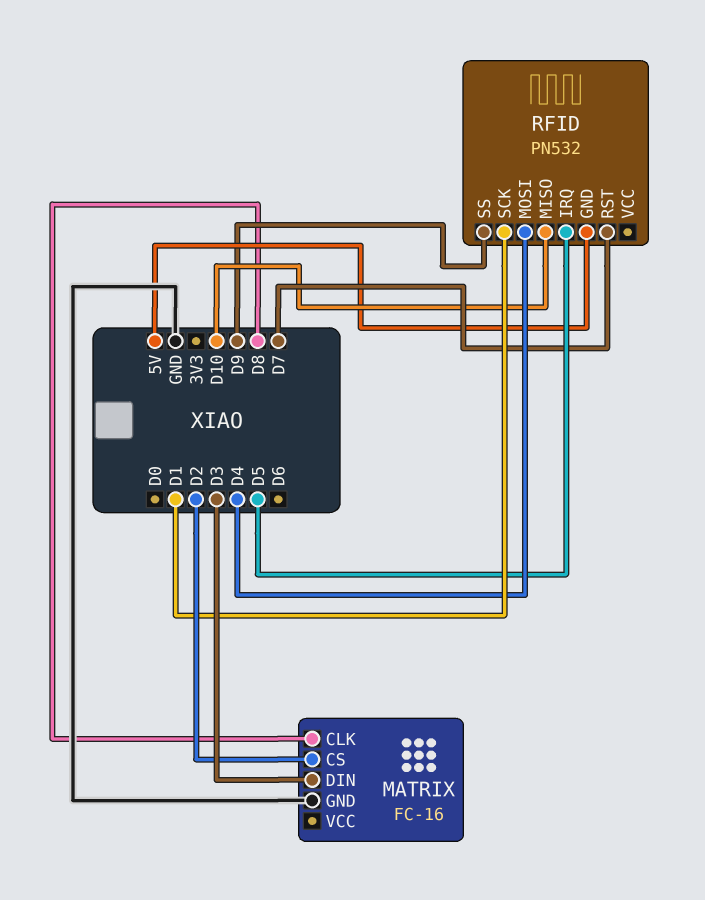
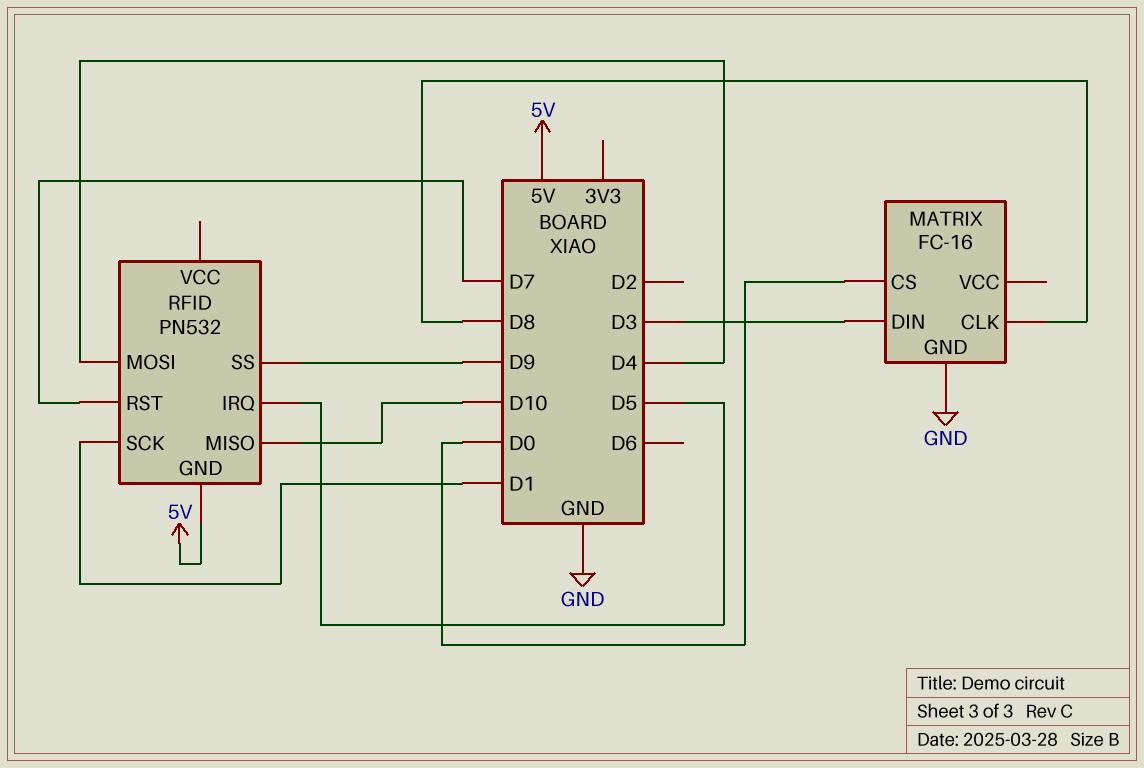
MATRIX pin CS: D2 -> D0

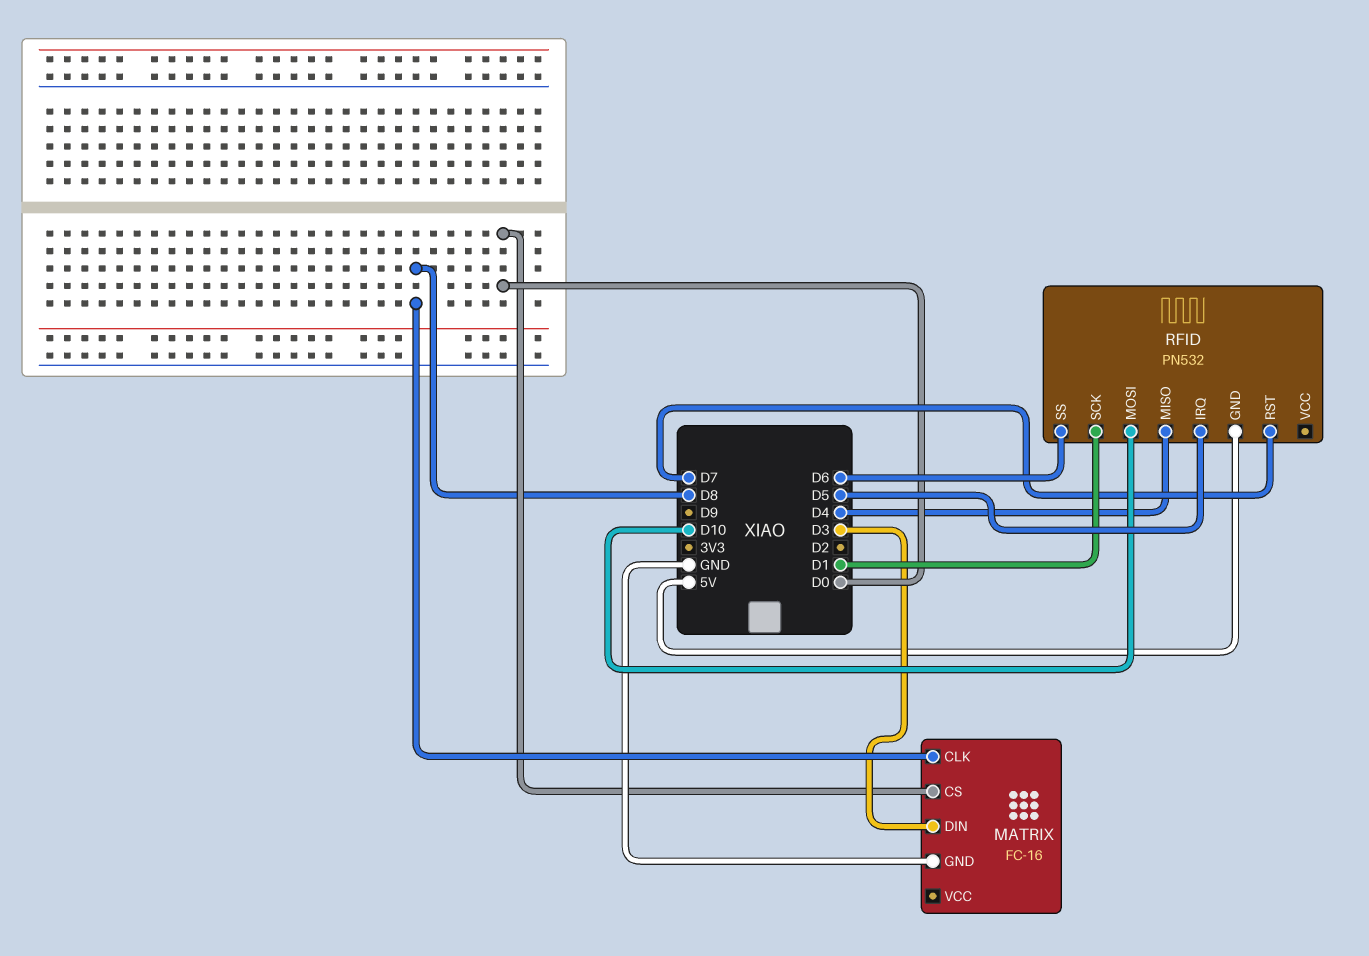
RFID pin MISO: D10 -> D4
RFID pin MOSI: D4 -> D10
RFID pin SS: D9 -> D6

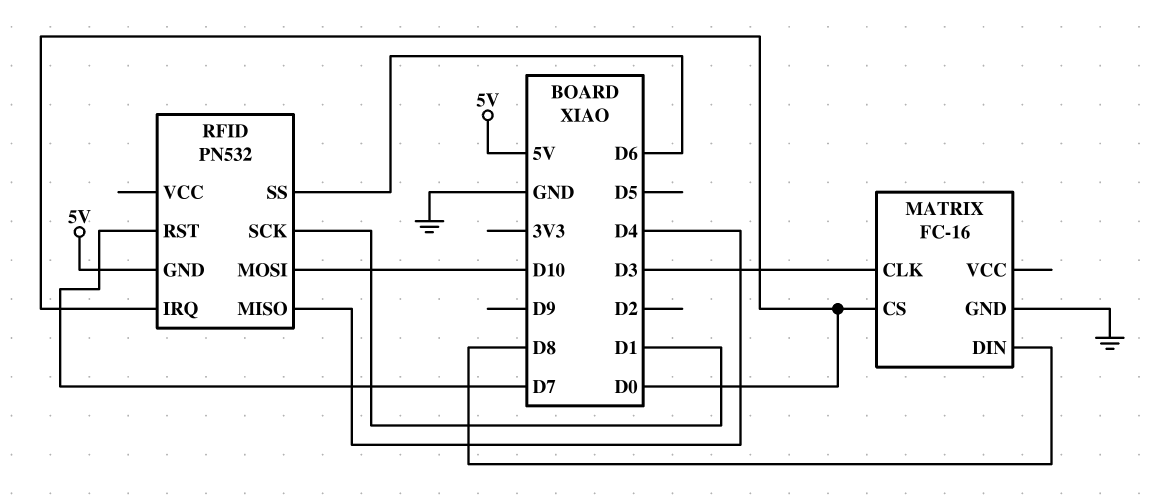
MATRIX pin CLK: D8 -> D3
MATRIX pin DIN: D3 -> D8
RFID pin IRQ: D5 -> D0

